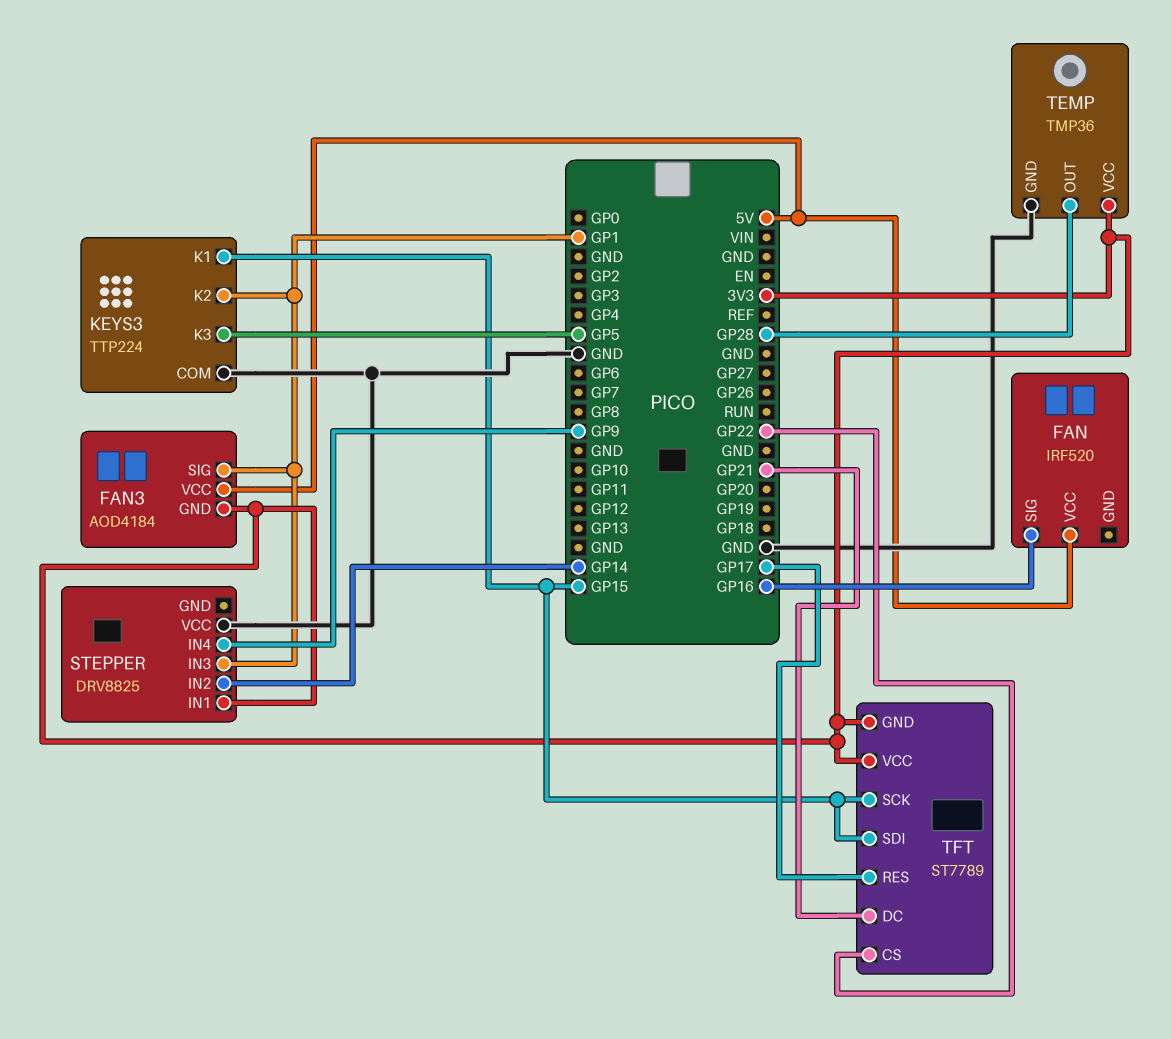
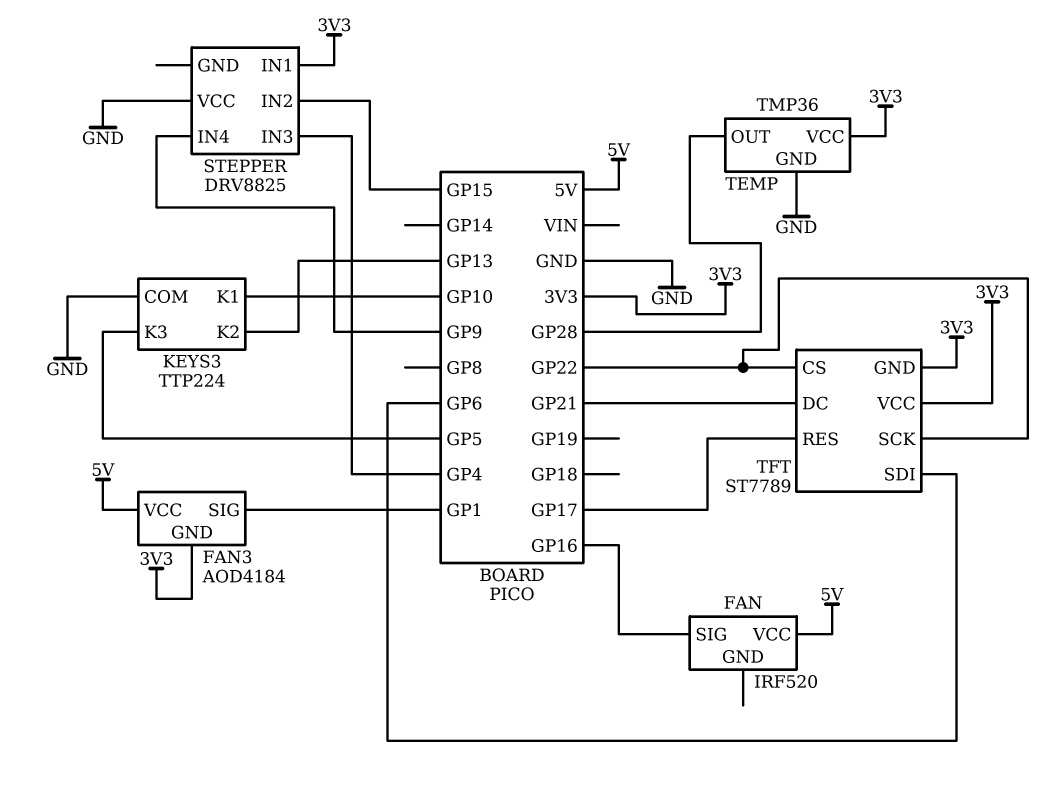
KEYS3 pin K1: GP15 -> GP10
KEYS3 pin K2: GP1 -> GP13
STEPPER pin IN2: GP14 -> GP15
STEPPER pin IN3: GP1 -> GP4
TFT pin SCK: GP15 -> GP22
TFT pin SDI: GP15 -> GP6

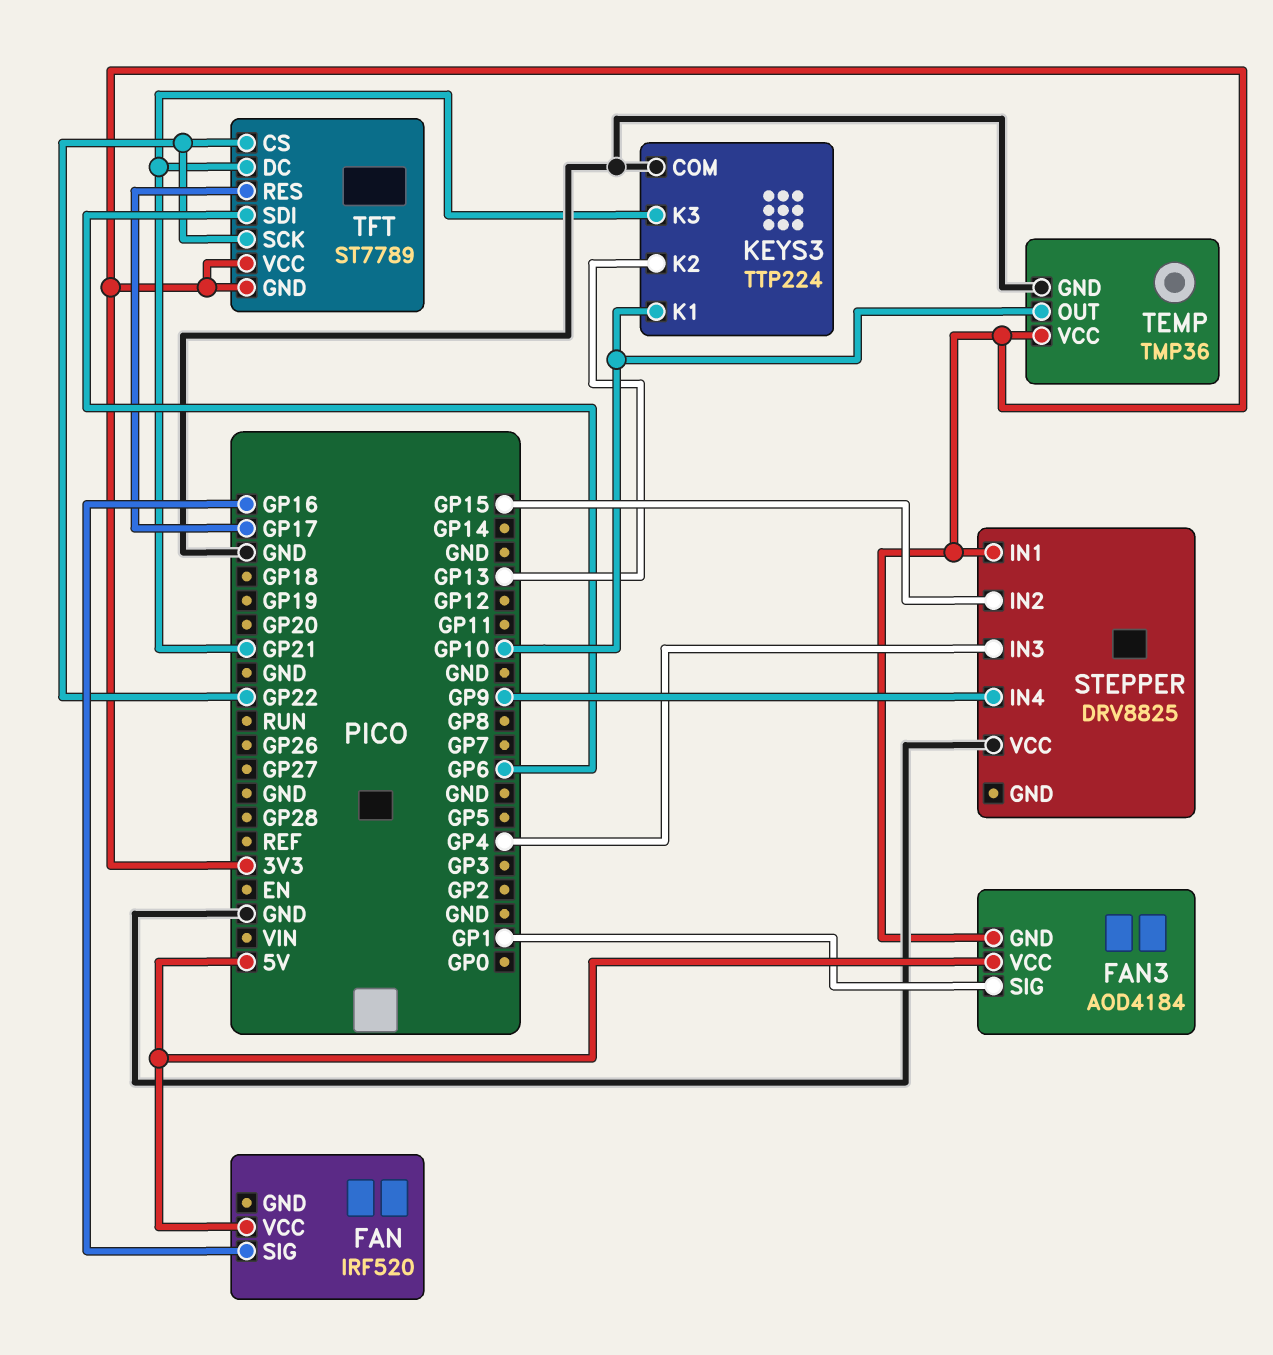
KEYS3 pin K3: GP5 -> GP21
TEMP pin OUT: GP28 -> GP10

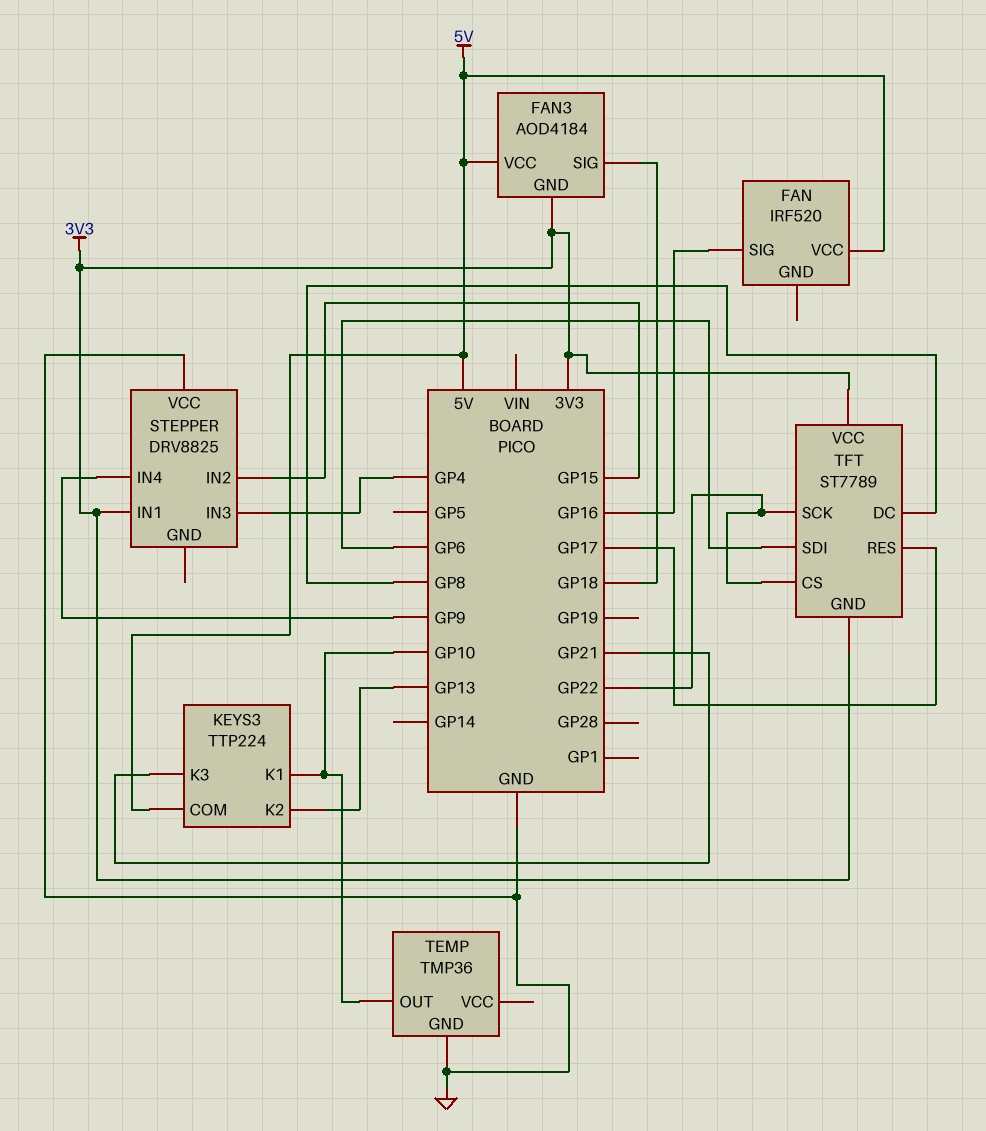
FAN3 pin SIG: GP1 -> GP18
KEYS3 pin COM: GND -> 5V
TEMP pin VCC: 3V3 -> none
TFT pin DC: GP21 -> GP8

